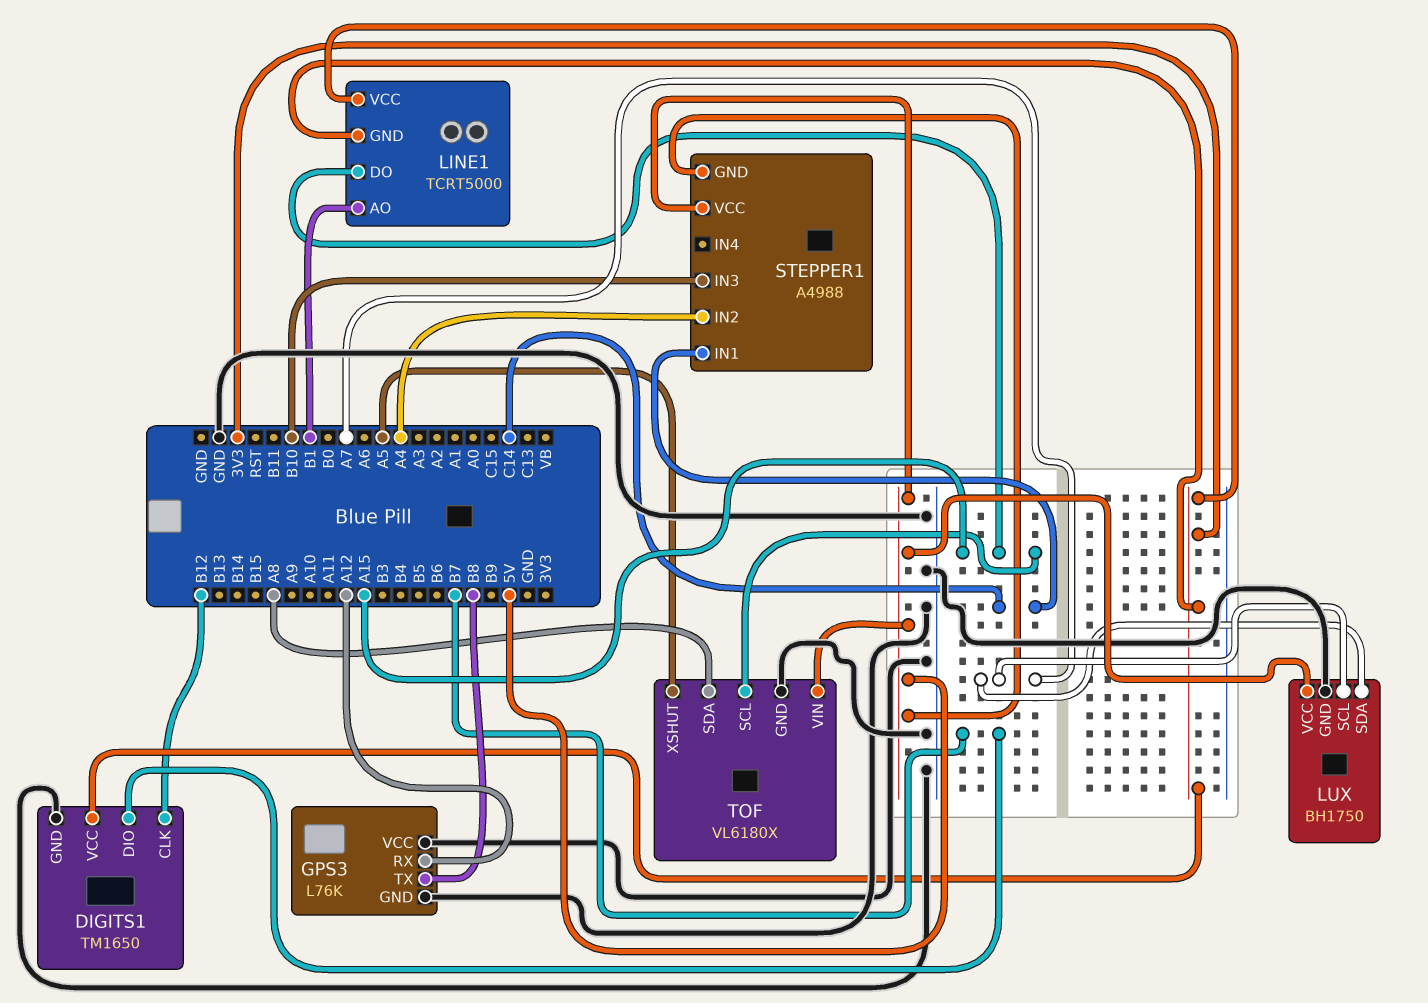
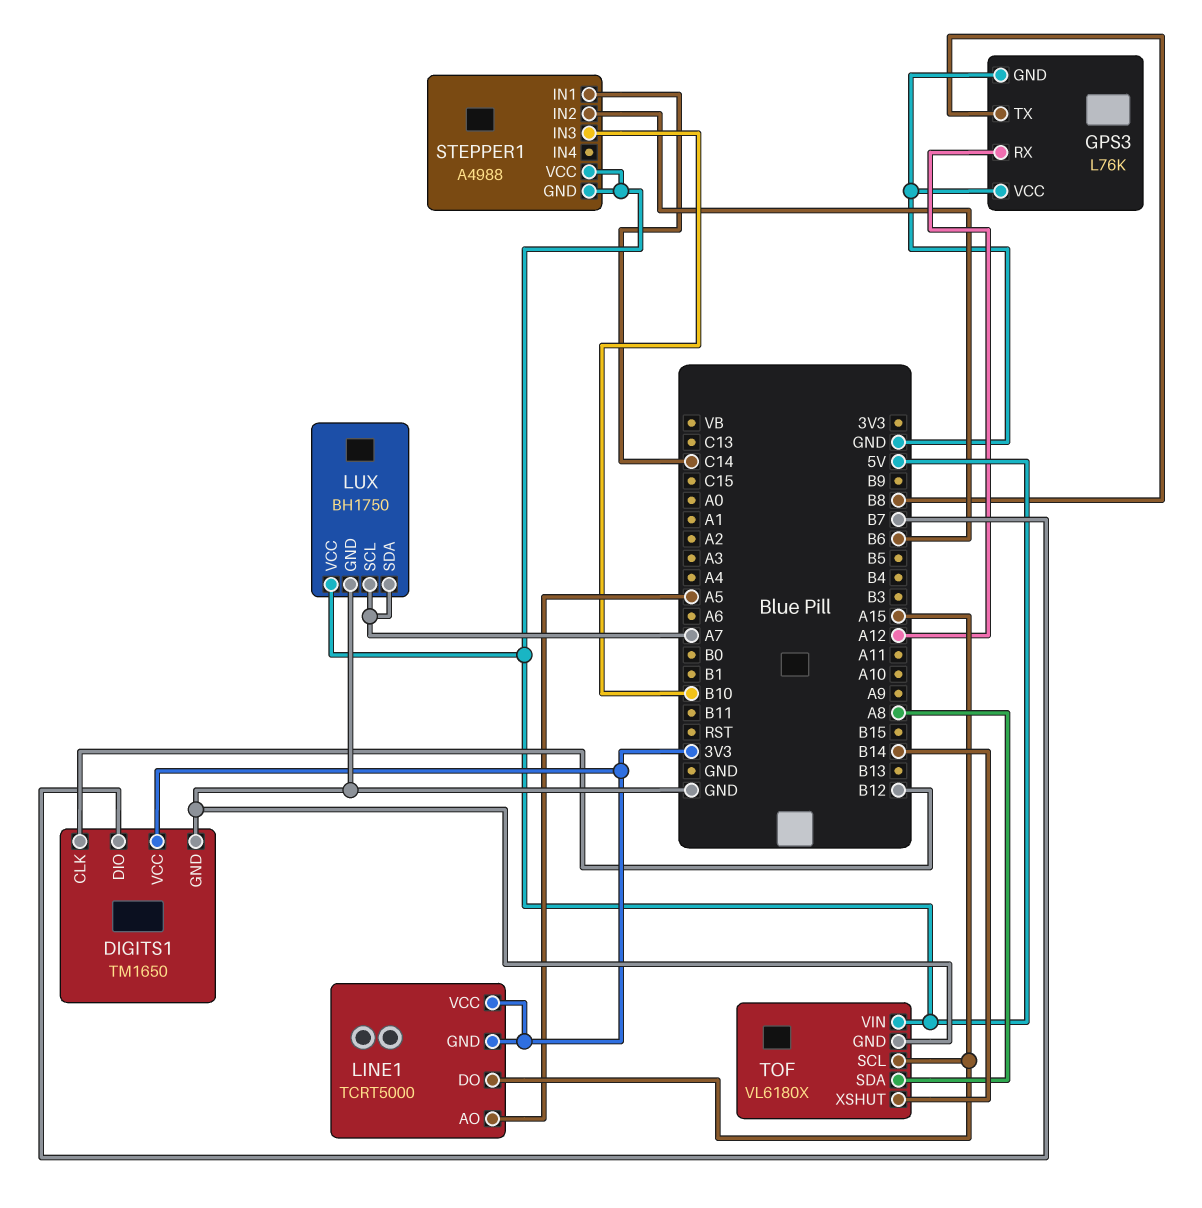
LINE1 pin AO: B1 -> A5
STEPPER1 pin IN2: A4 -> B6
TOF pin XSHUT: A5 -> B14

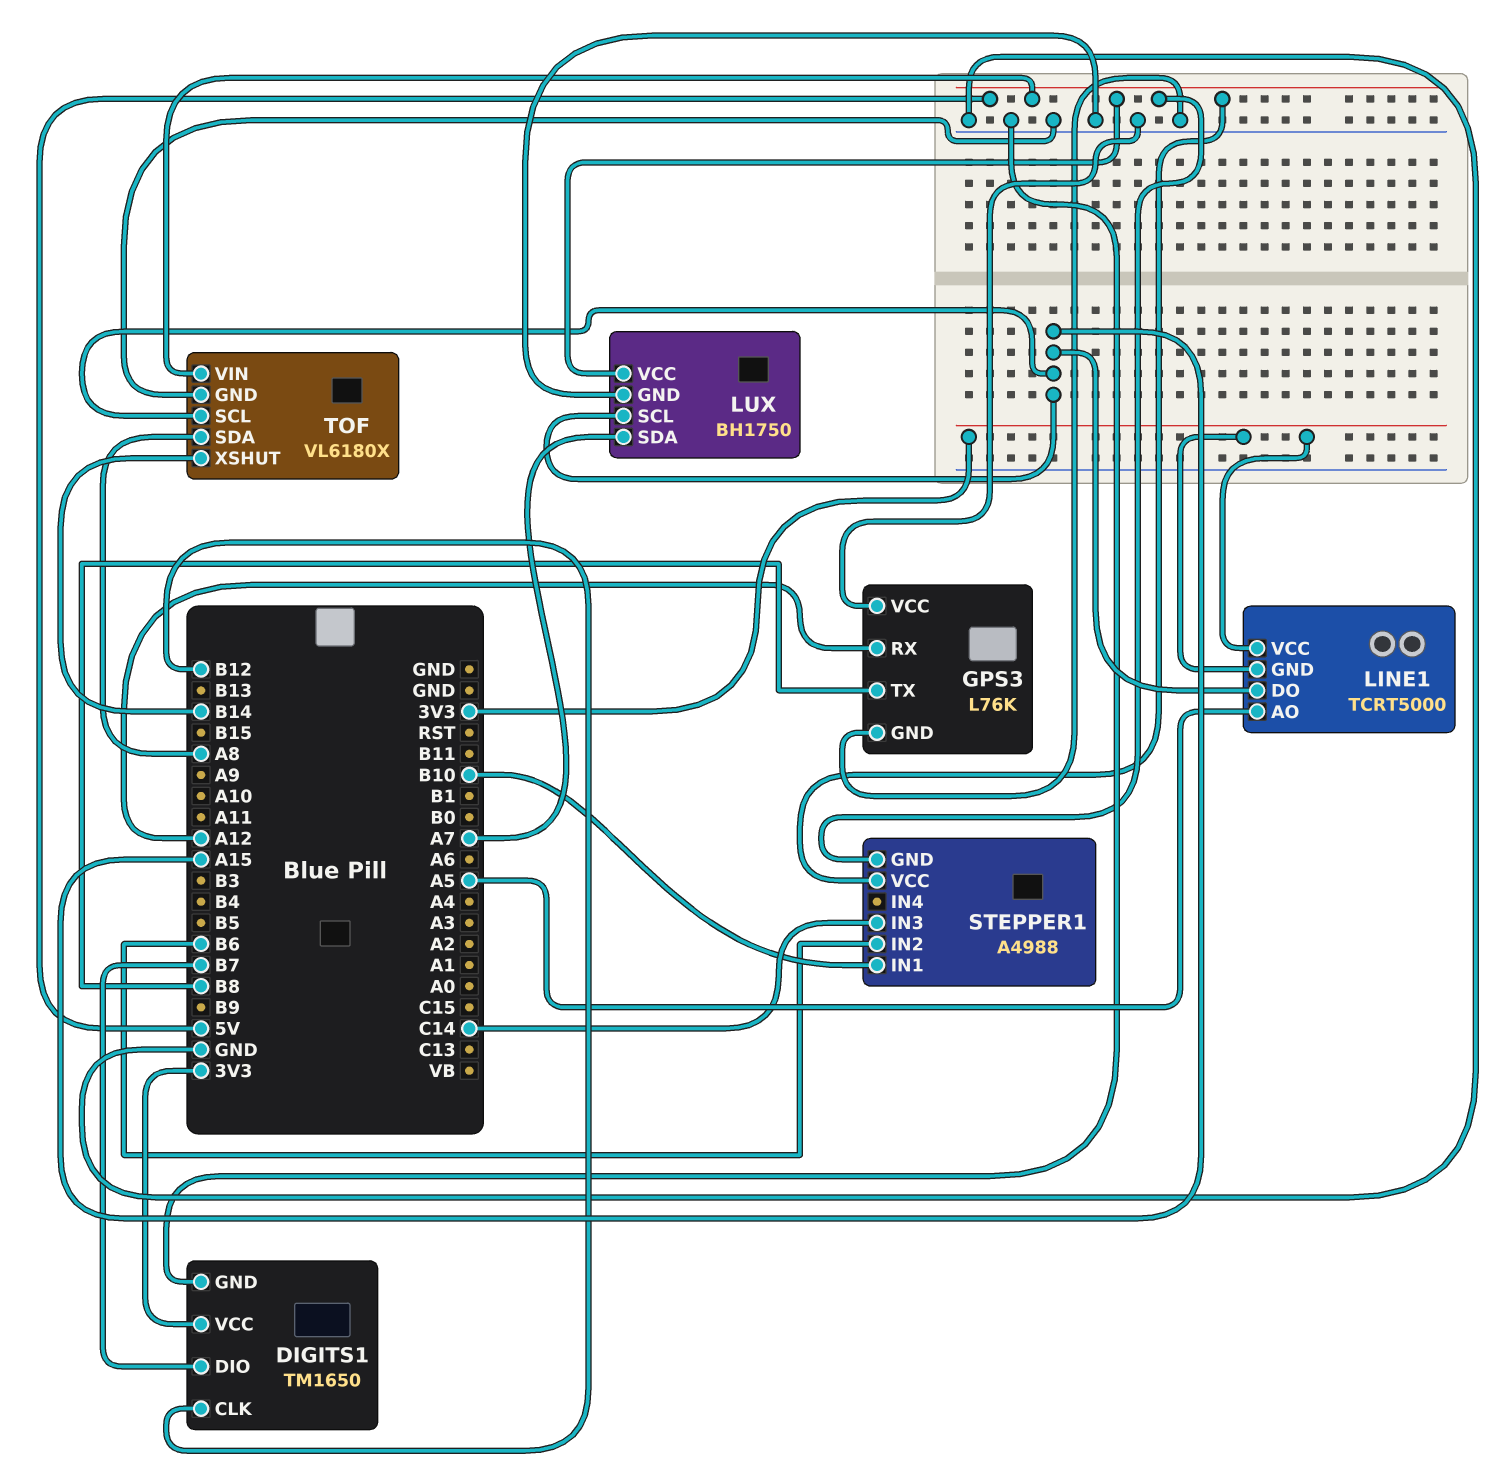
LUX pin SCL: A7 -> A15
STEPPER1 pin IN1: C14 -> B10
STEPPER1 pin IN3: B10 -> C14

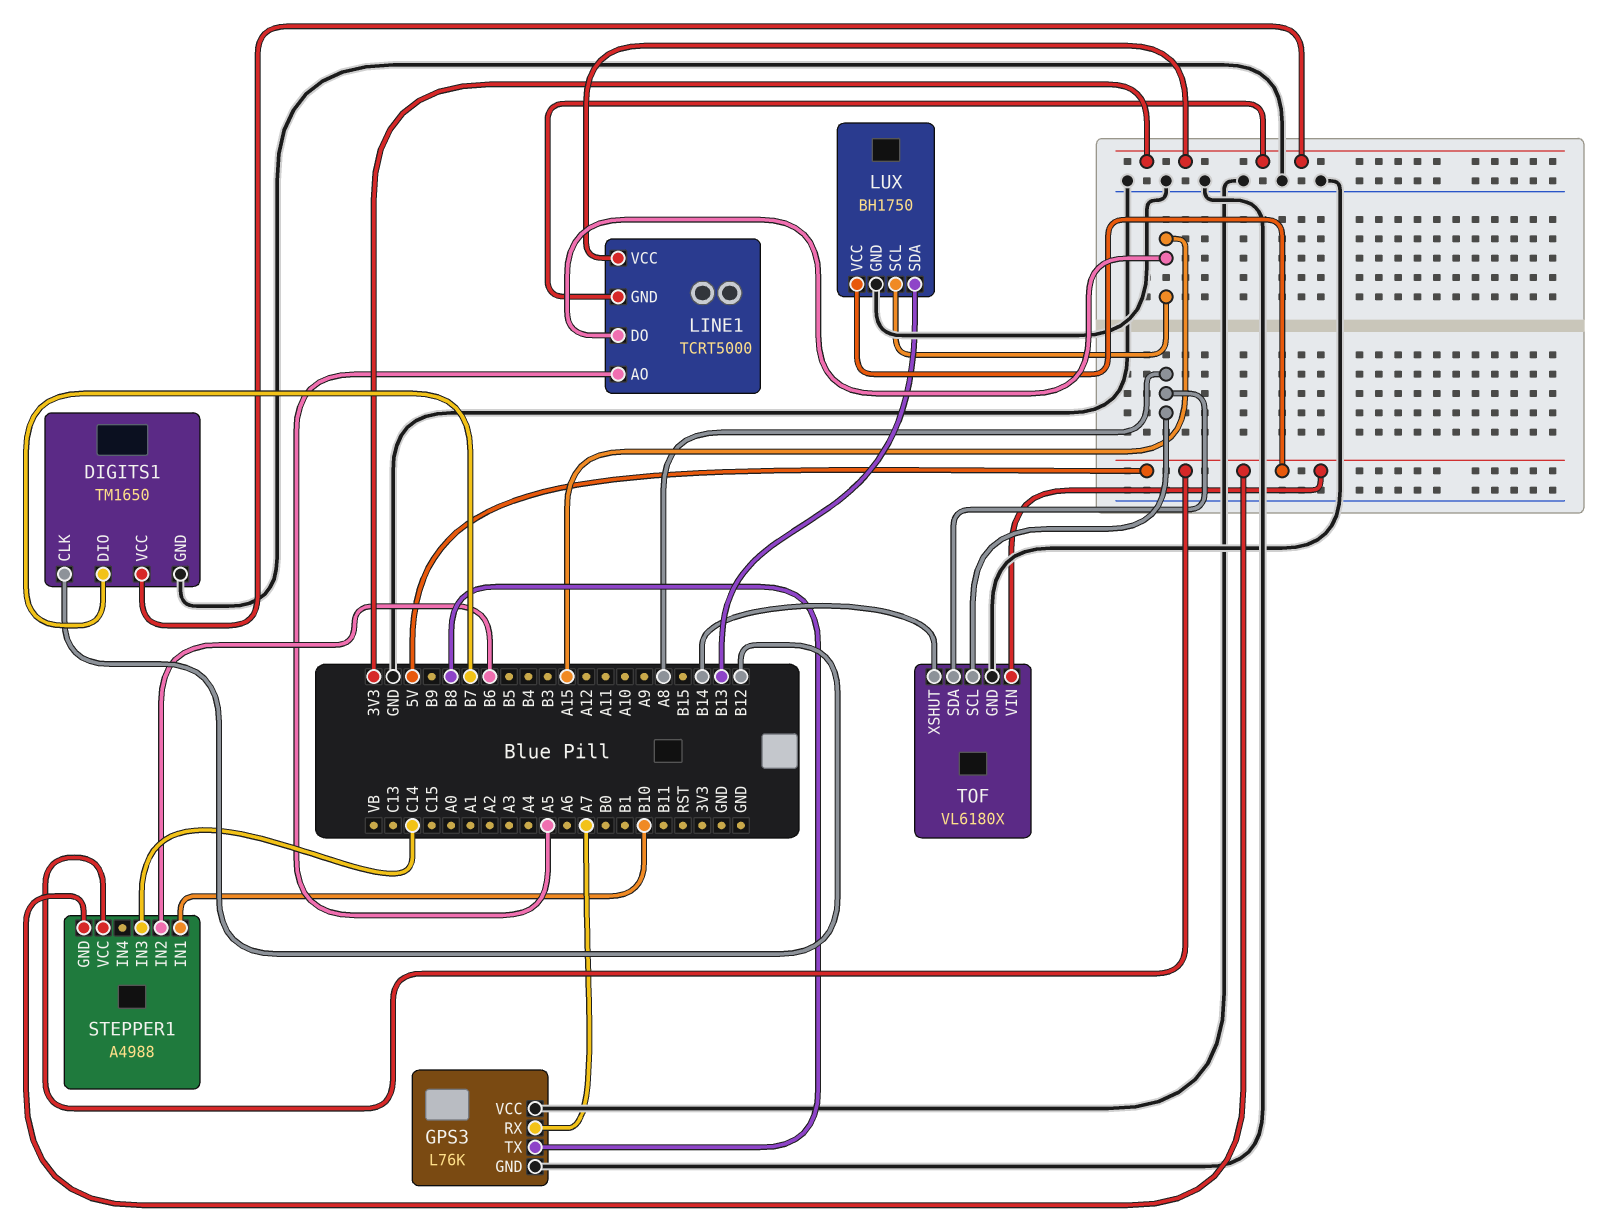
GPS3 pin RX: A12 -> A7
LUX pin SDA: A7 -> B13
TOF pin SCL: A15 -> A8

